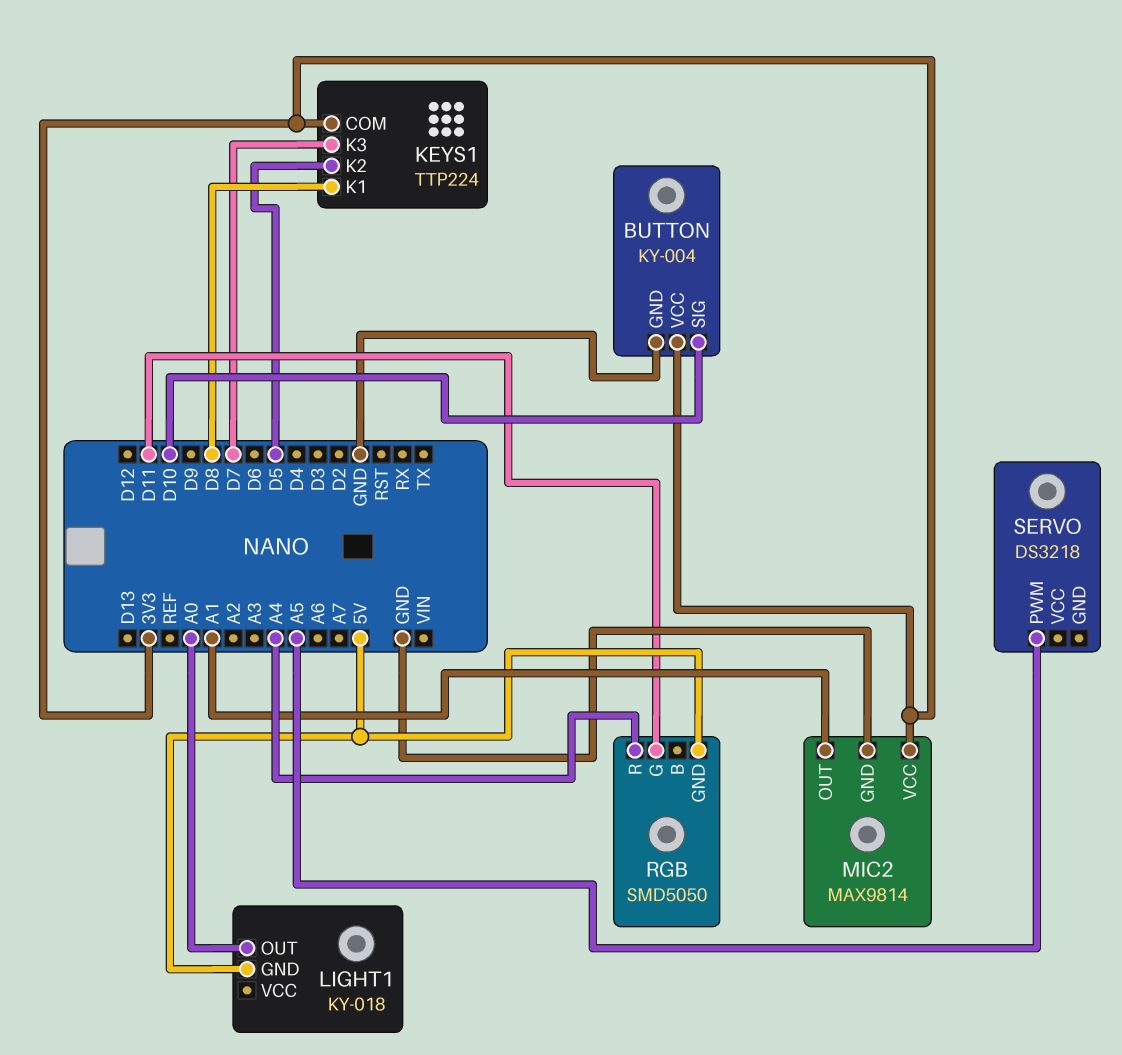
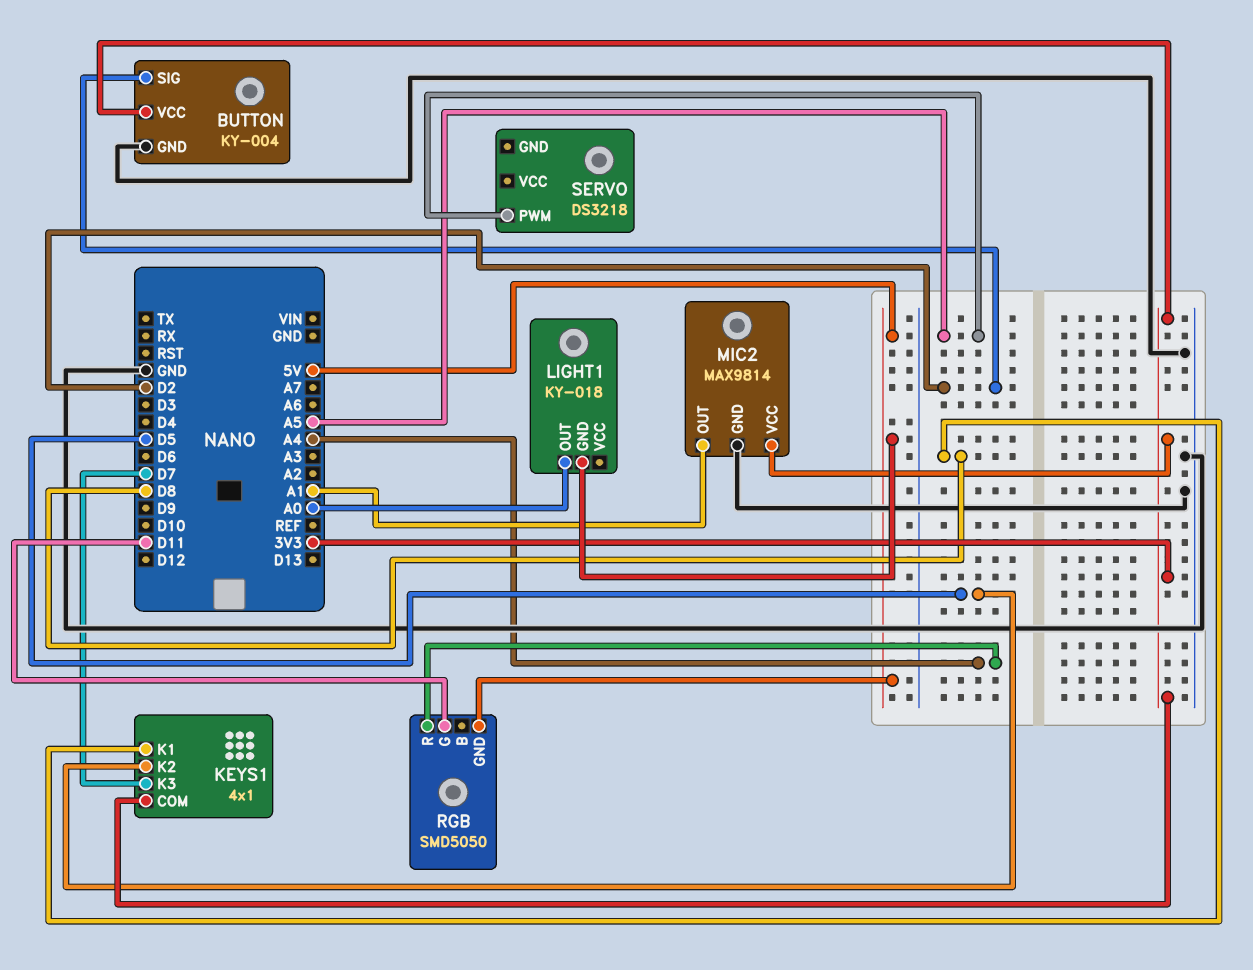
BUTTON pin SIG: D10 -> D2
KEYS1: TTP224 -> 4x1

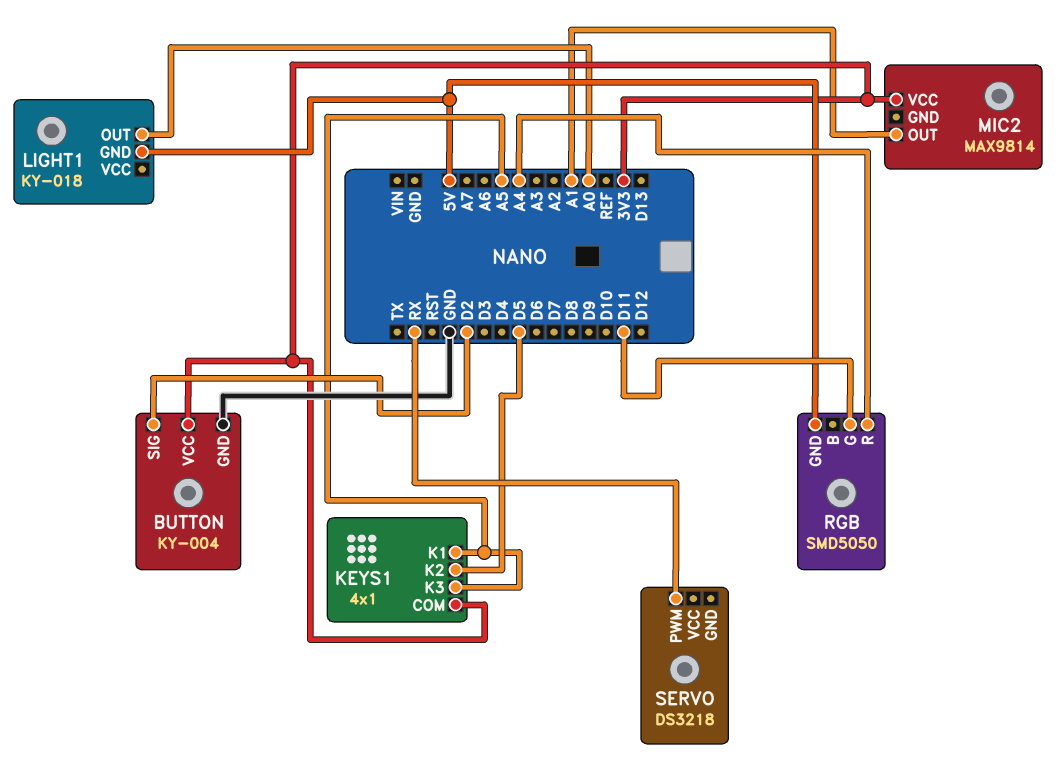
KEYS1 pin K1: D8 -> A5
KEYS1 pin K3: D7 -> A5
MIC2 pin GND: GND -> none
SERVO pin PWM: A5 -> RX

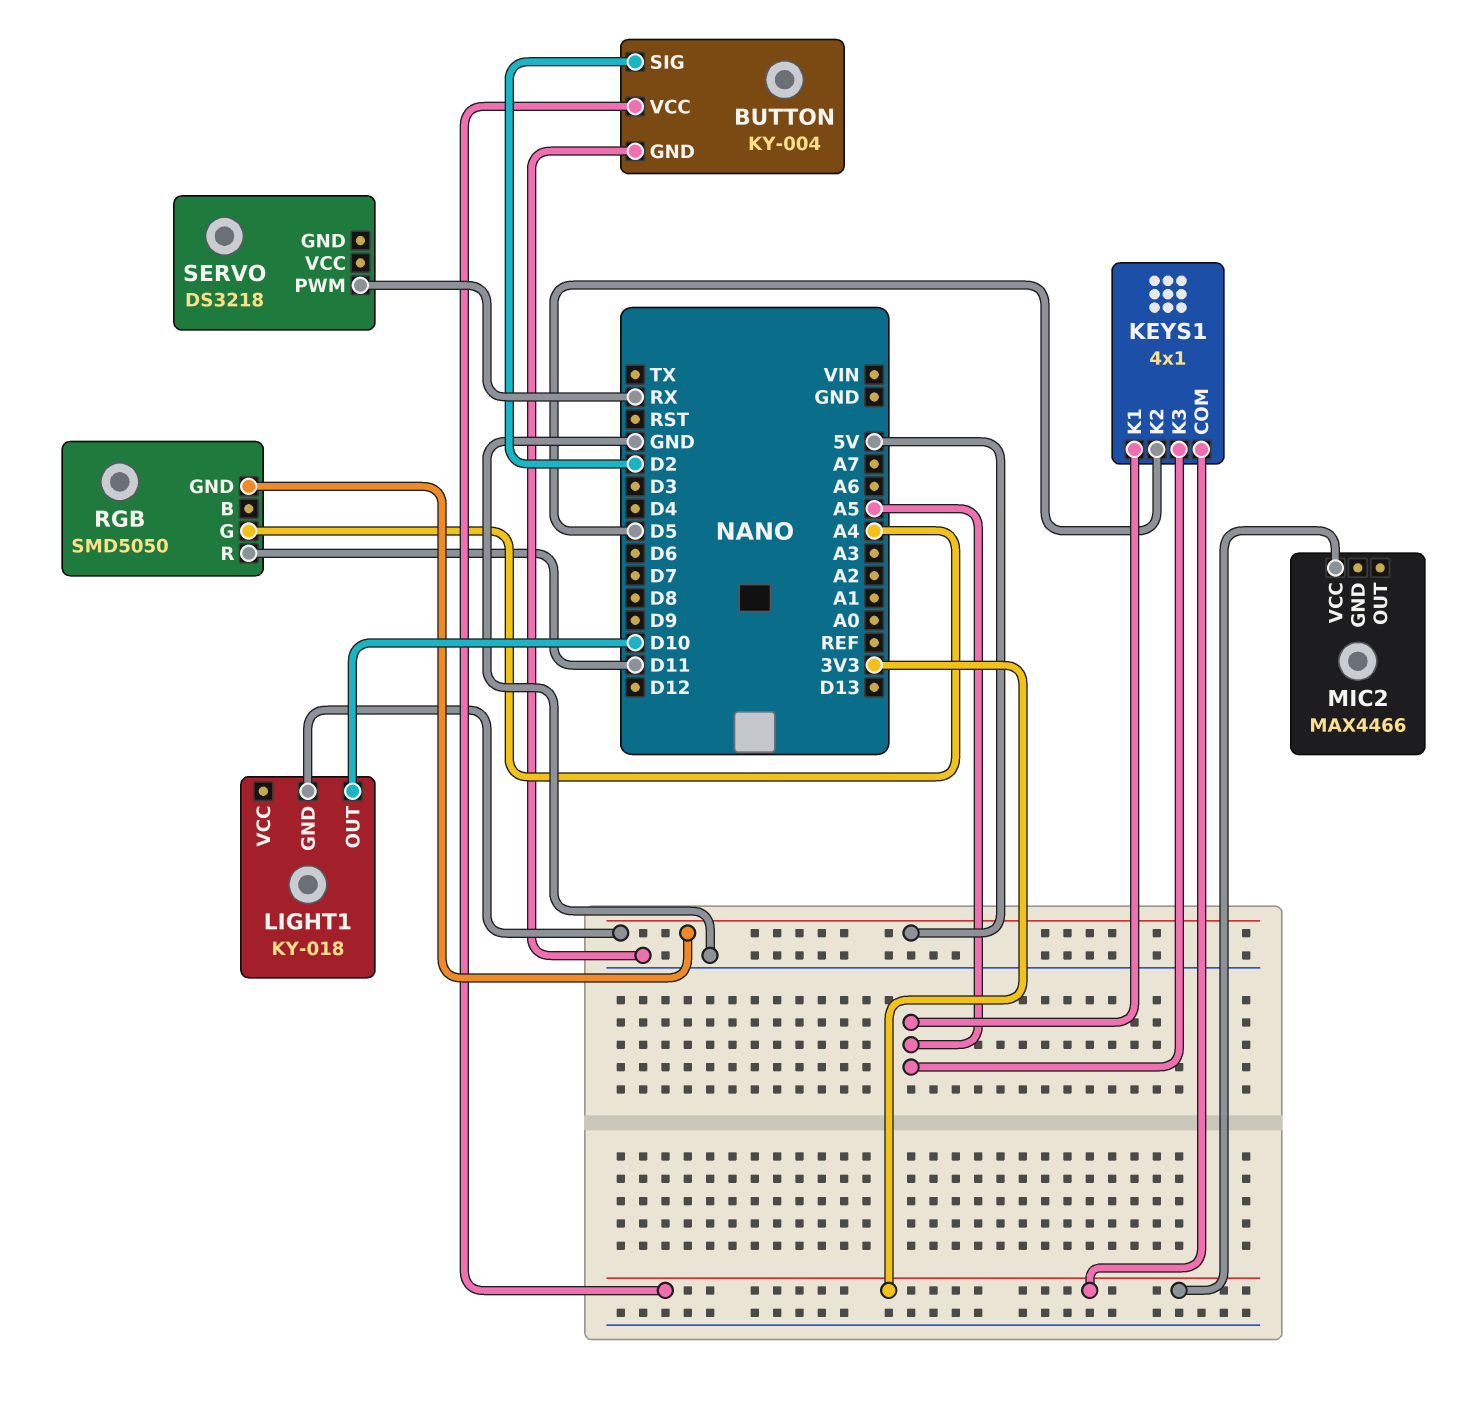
LIGHT1 pin OUT: A0 -> D10
MIC2: MAX9814 -> MAX4466
MIC2 pin OUT: A1 -> none
RGB pin G: D11 -> A4
RGB pin R: A4 -> D11

